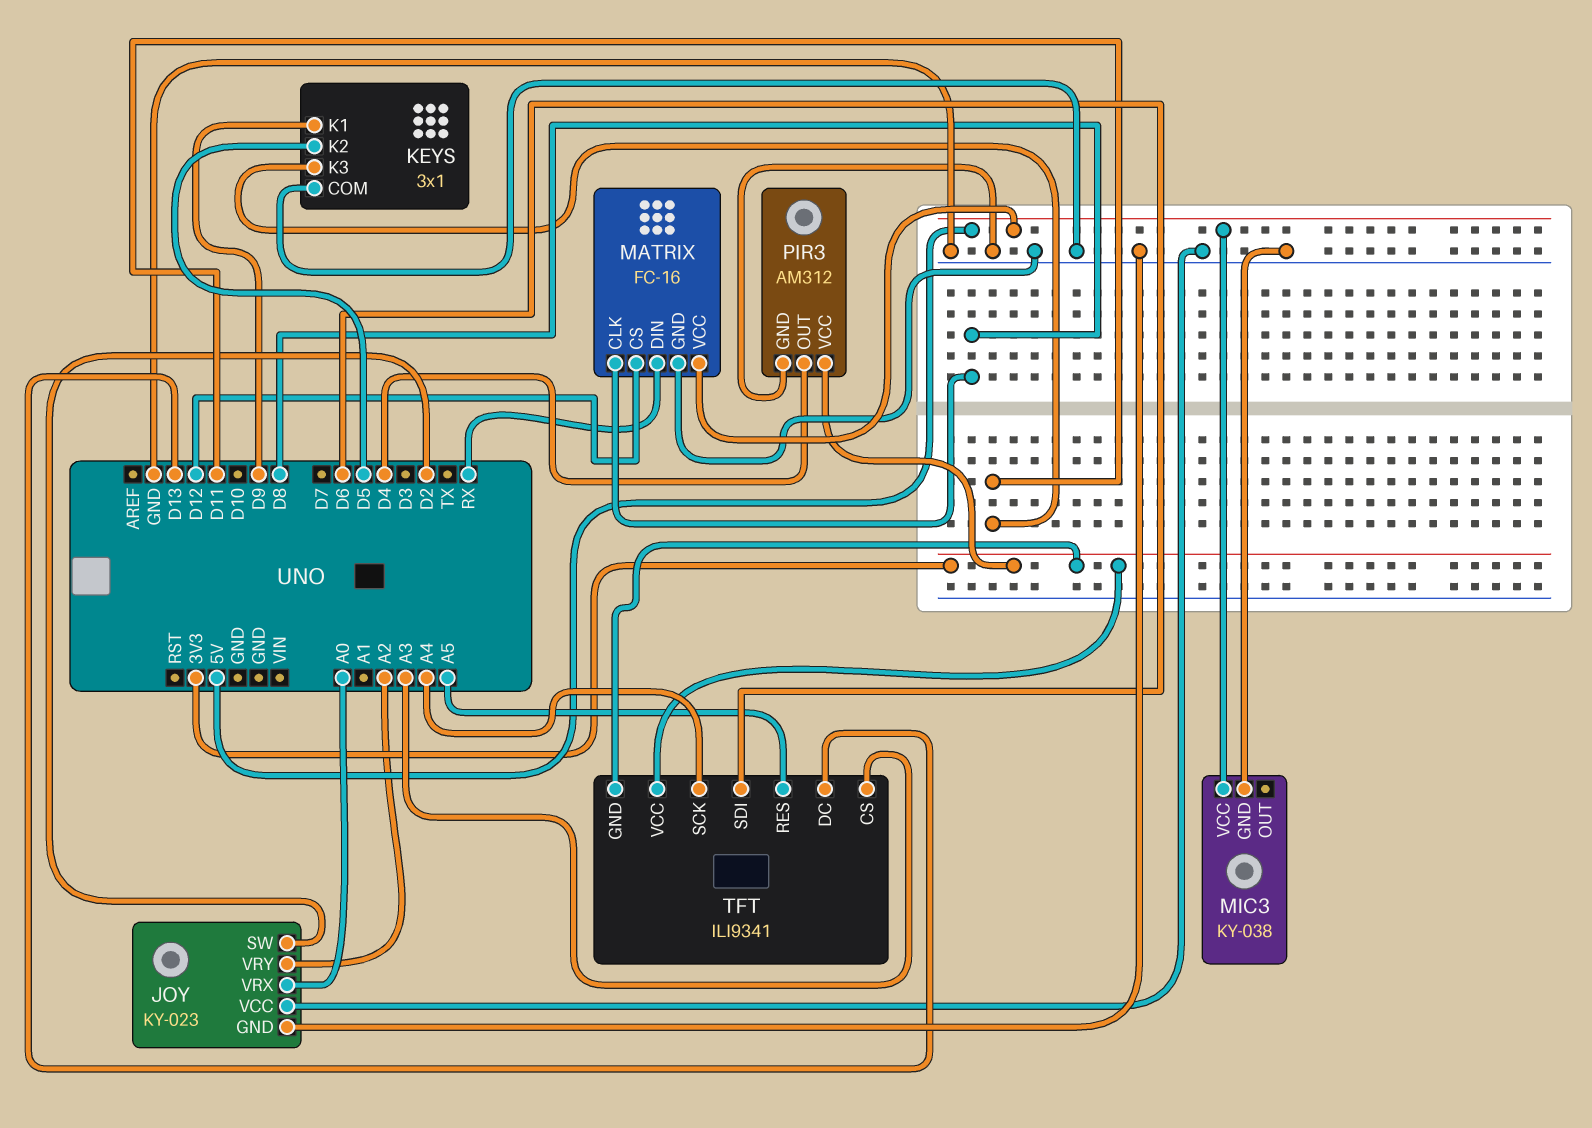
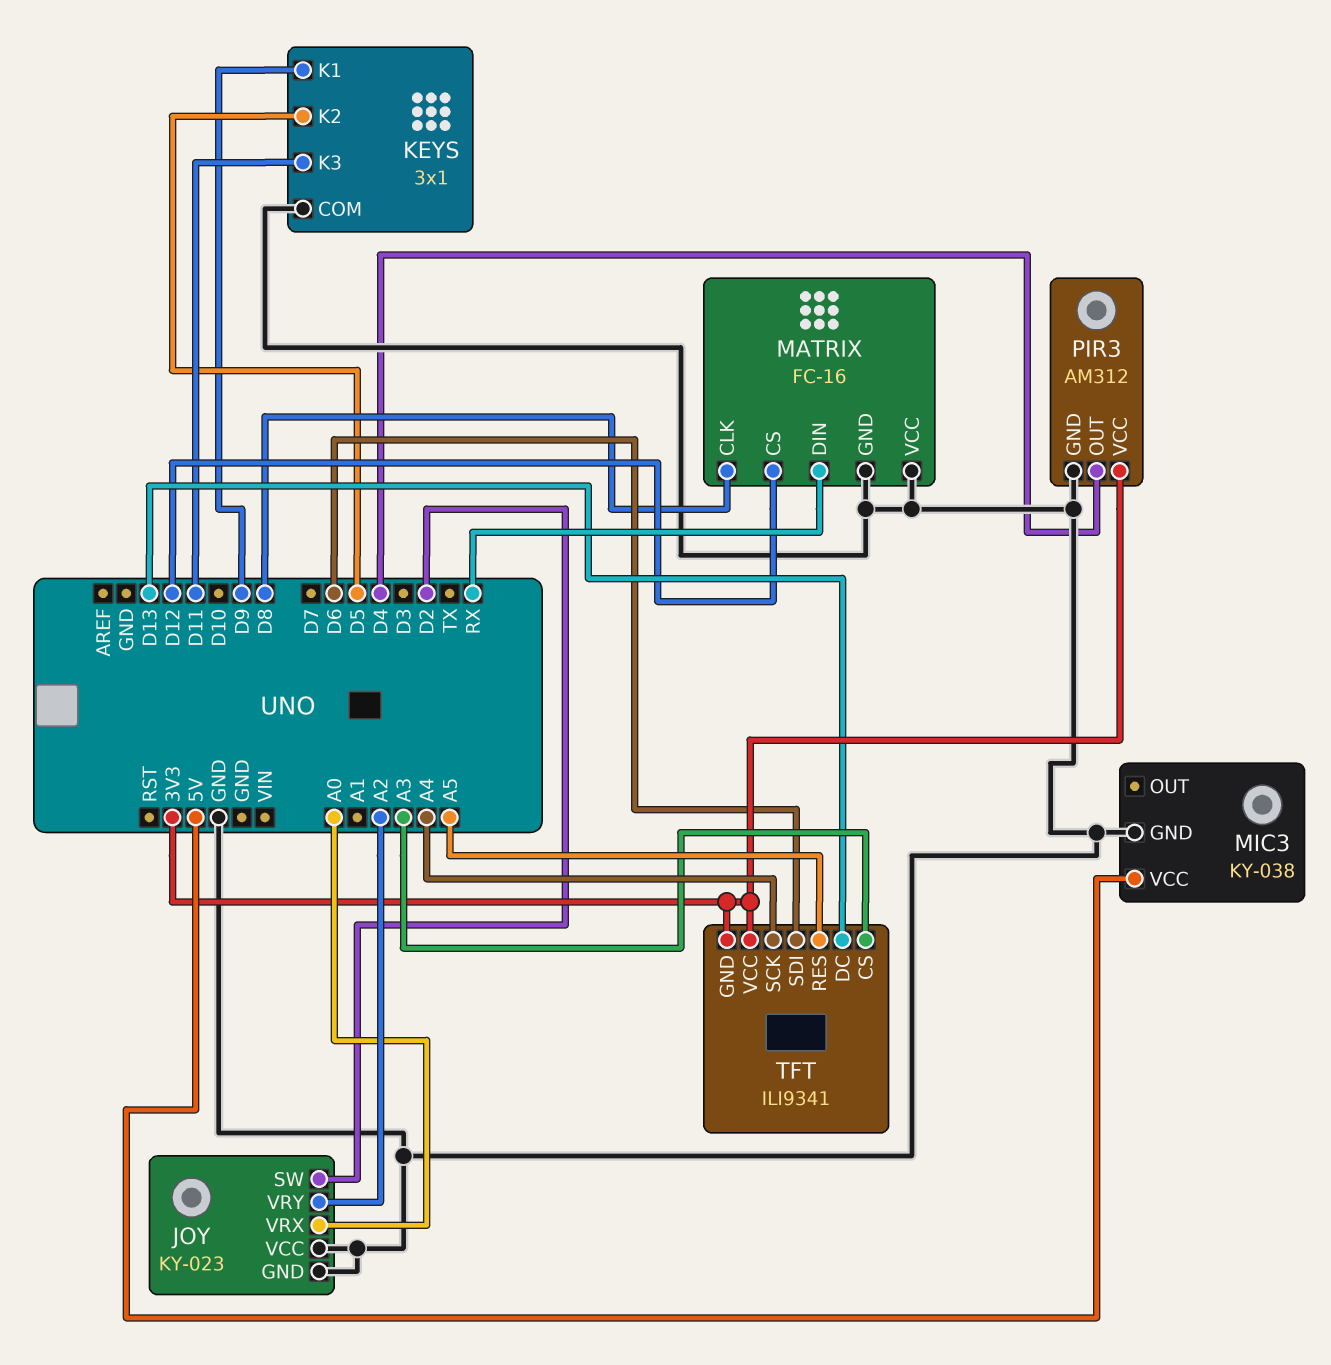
MATRIX pin VCC: 5V -> GND

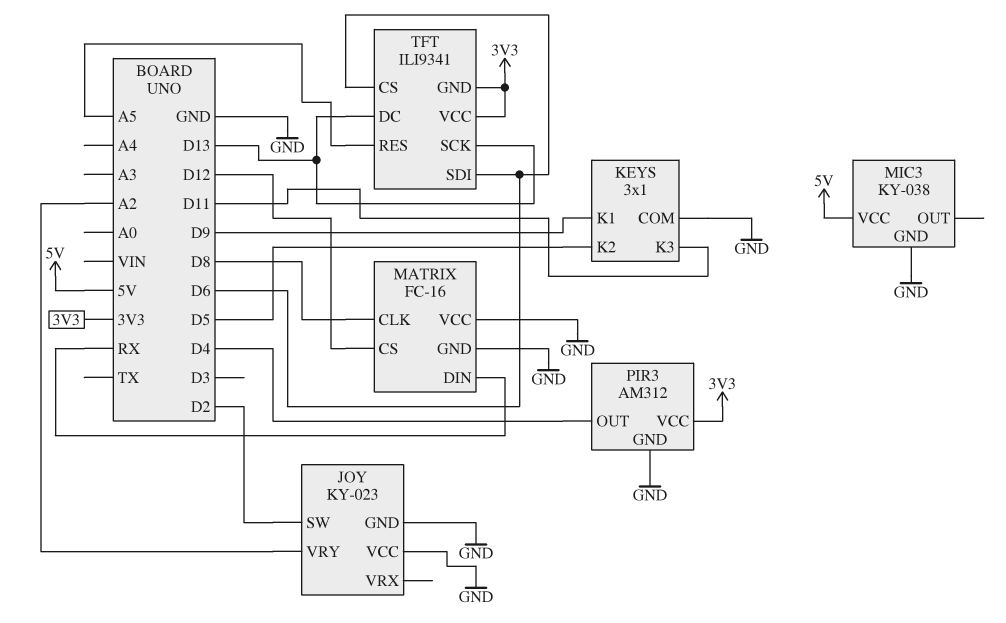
JOY pin VRX: A0 -> none
TFT pin CS: A3 -> D6
TFT pin SCK: A4 -> D13

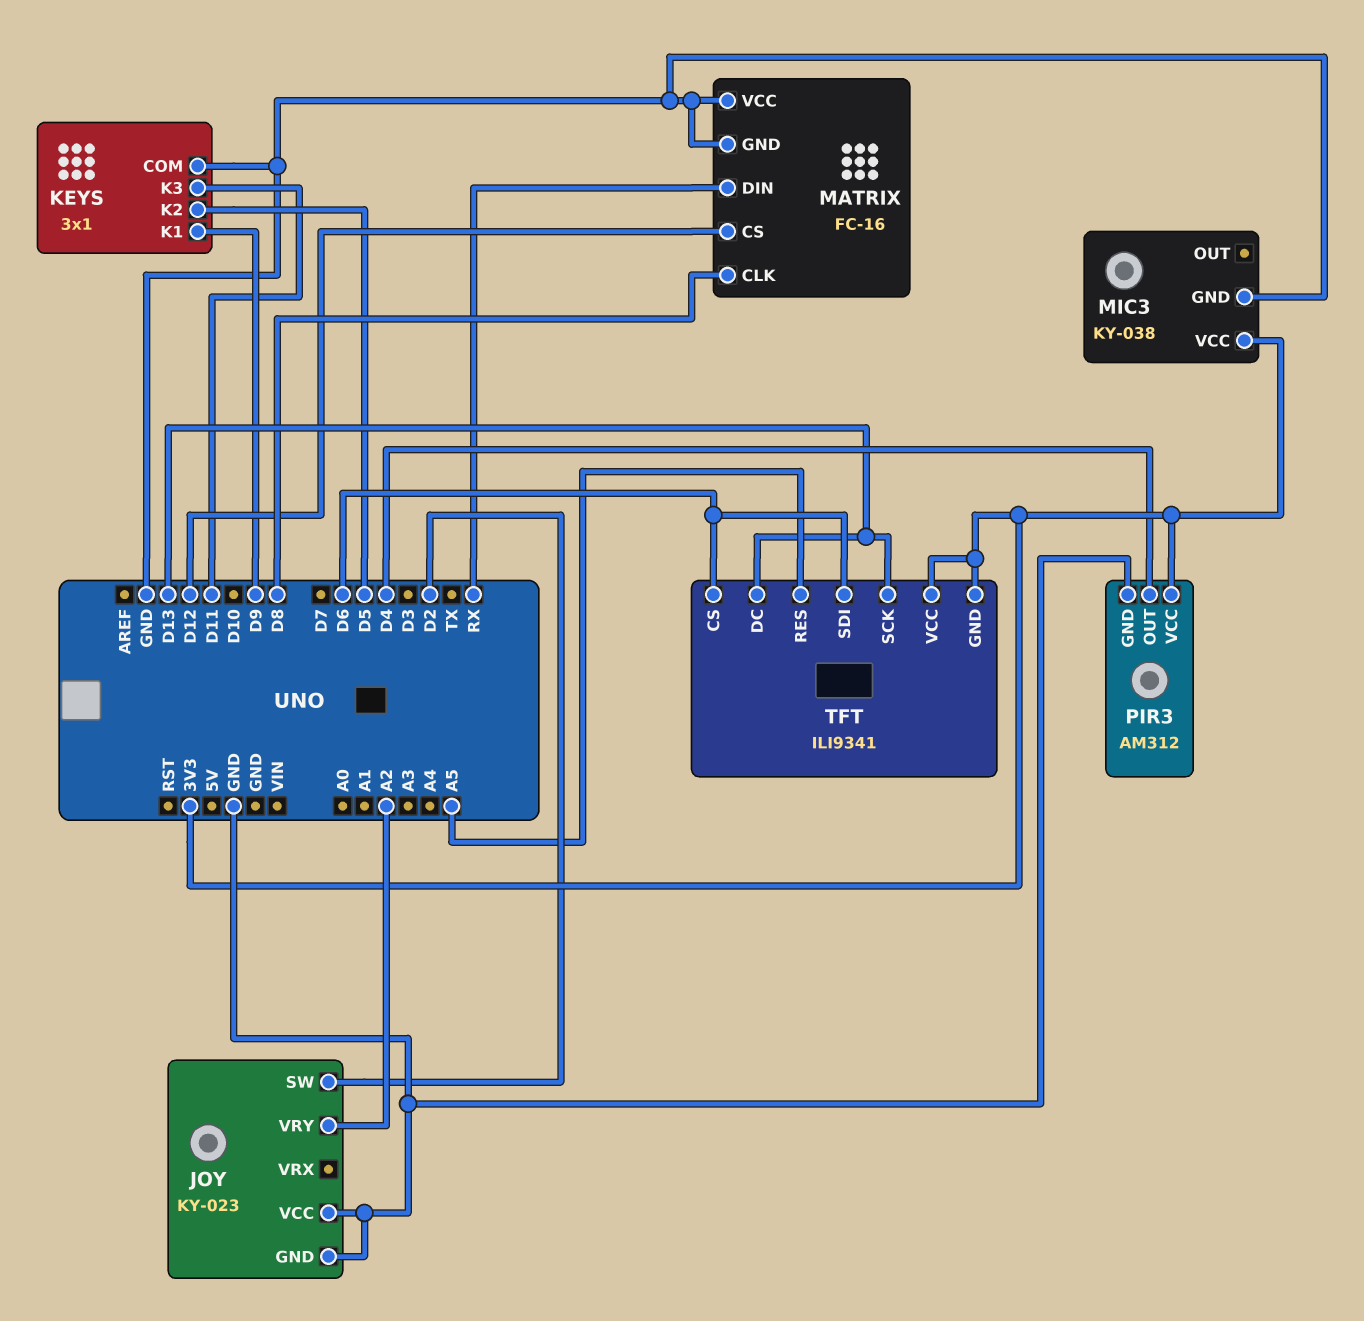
MIC3 pin VCC: 5V -> 3V3

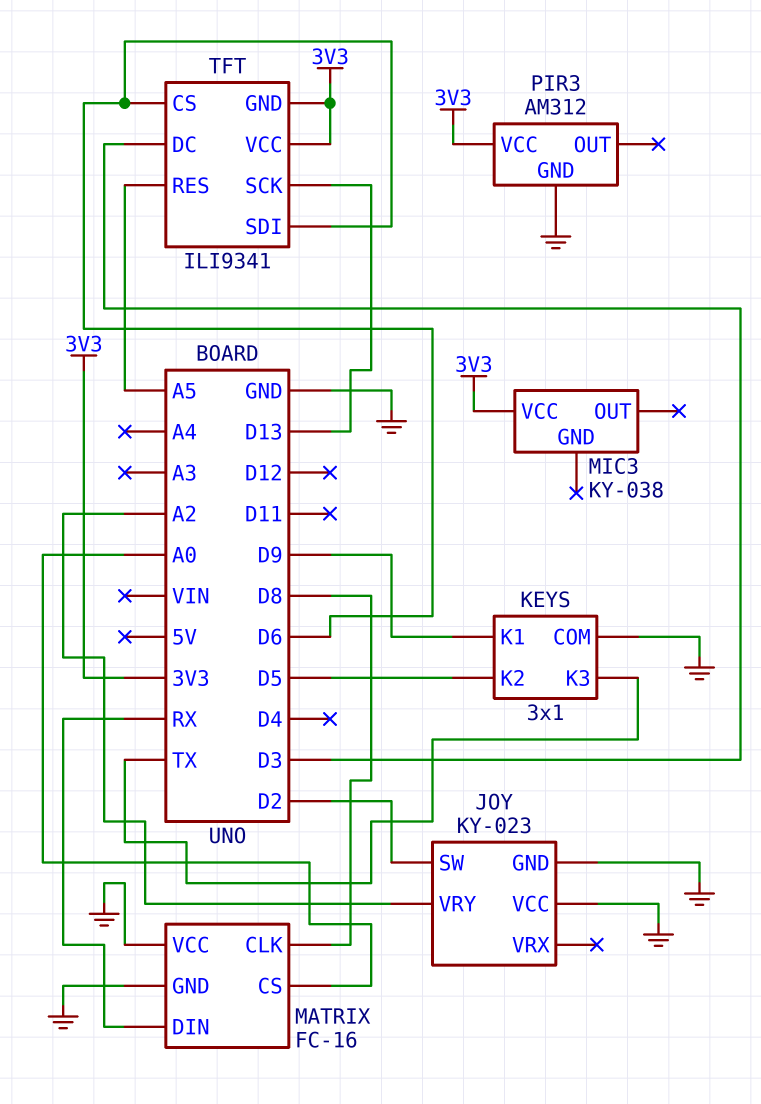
KEYS pin K3: D11 -> TX
MATRIX pin CS: D12 -> A0
MIC3 pin GND: GND -> none
PIR3 pin OUT: D4 -> none
TFT pin DC: D13 -> D3

